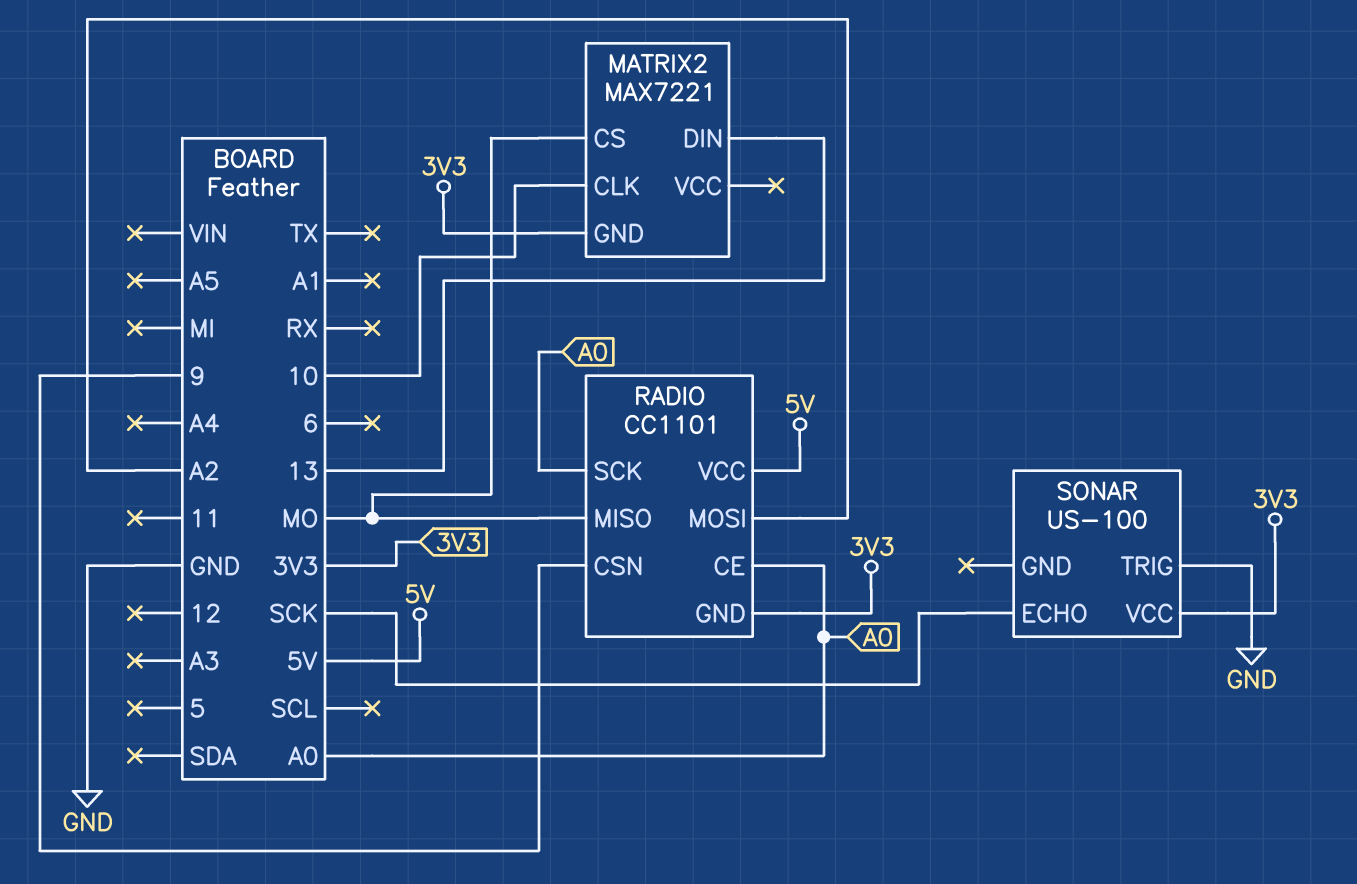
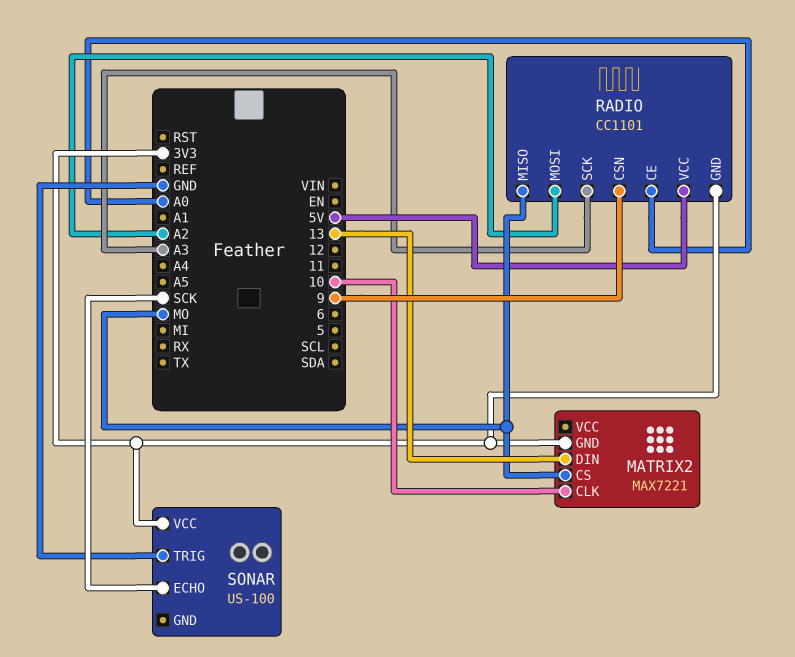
RADIO pin SCK: A0 -> A3

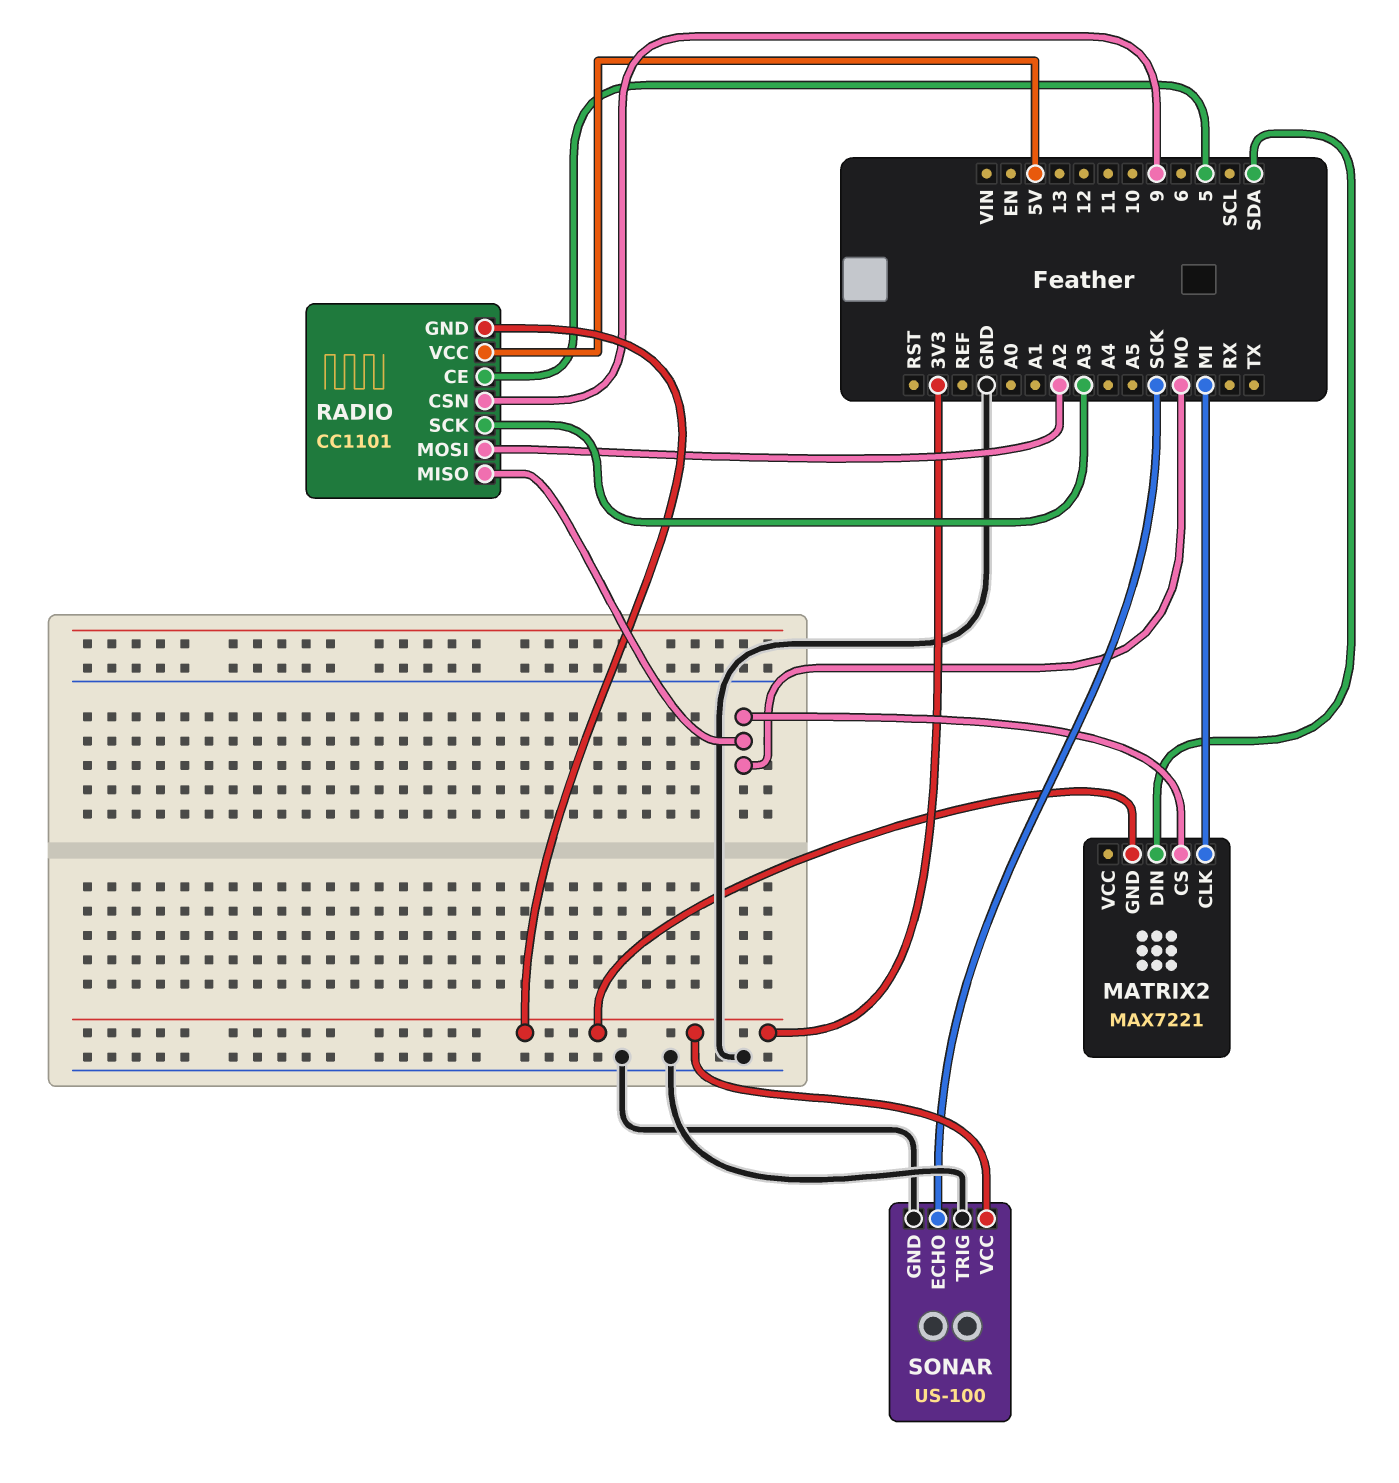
MATRIX2 pin CLK: 10 -> MI
MATRIX2 pin DIN: 13 -> SDA
RADIO pin CE: A0 -> 5
SONAR pin GND: none -> GND

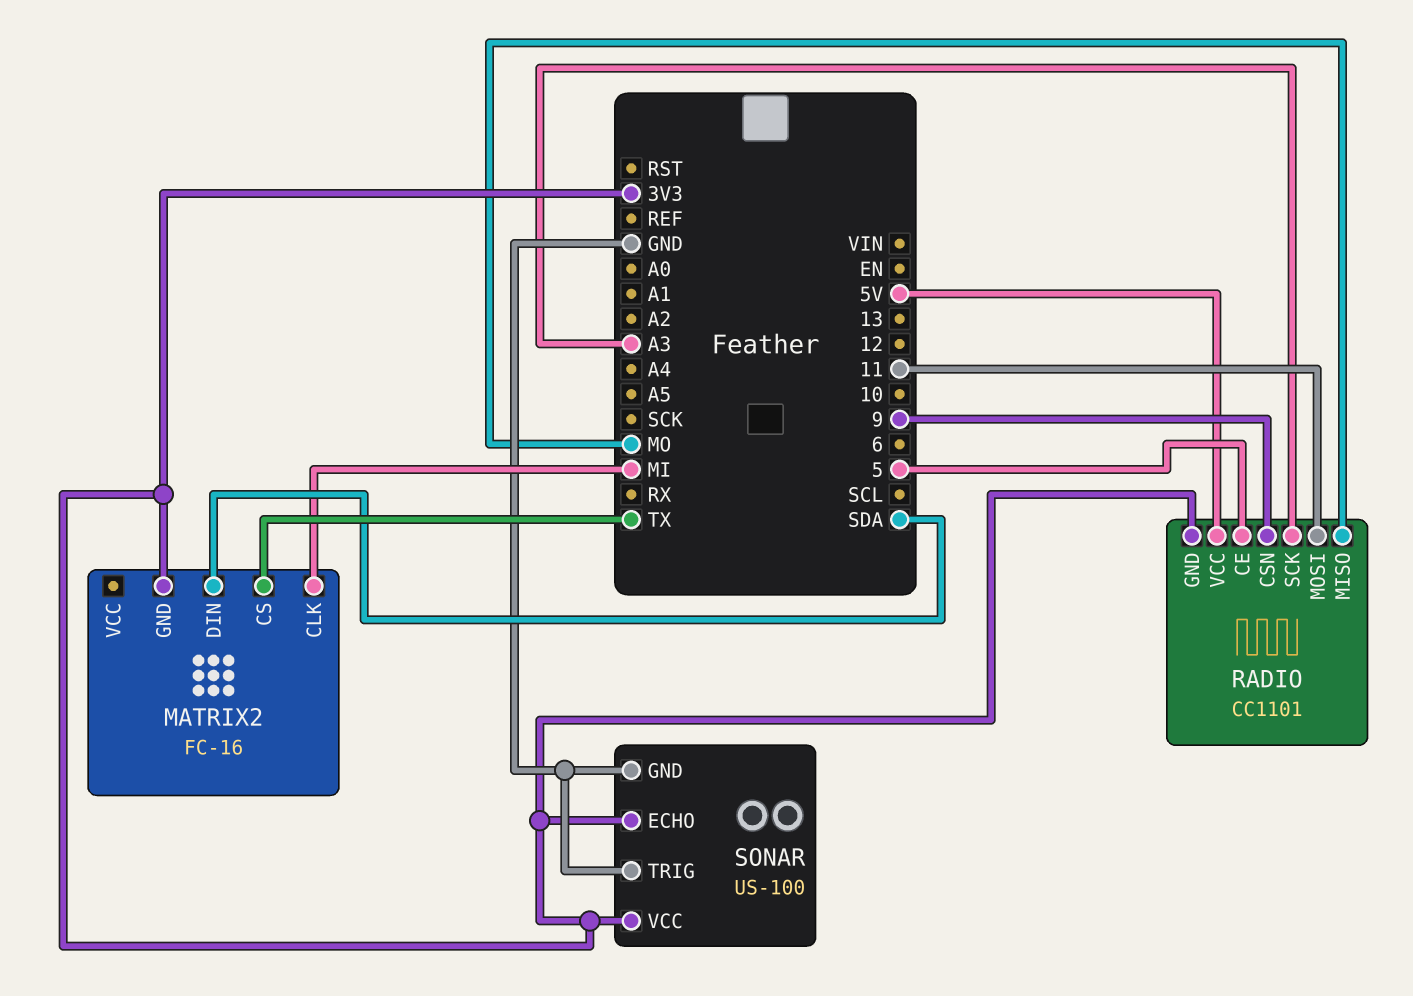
MATRIX2: MAX7221 -> FC-16
MATRIX2 pin CS: MO -> TX
RADIO pin MOSI: A2 -> 11
SONAR pin ECHO: SCK -> 3V3

